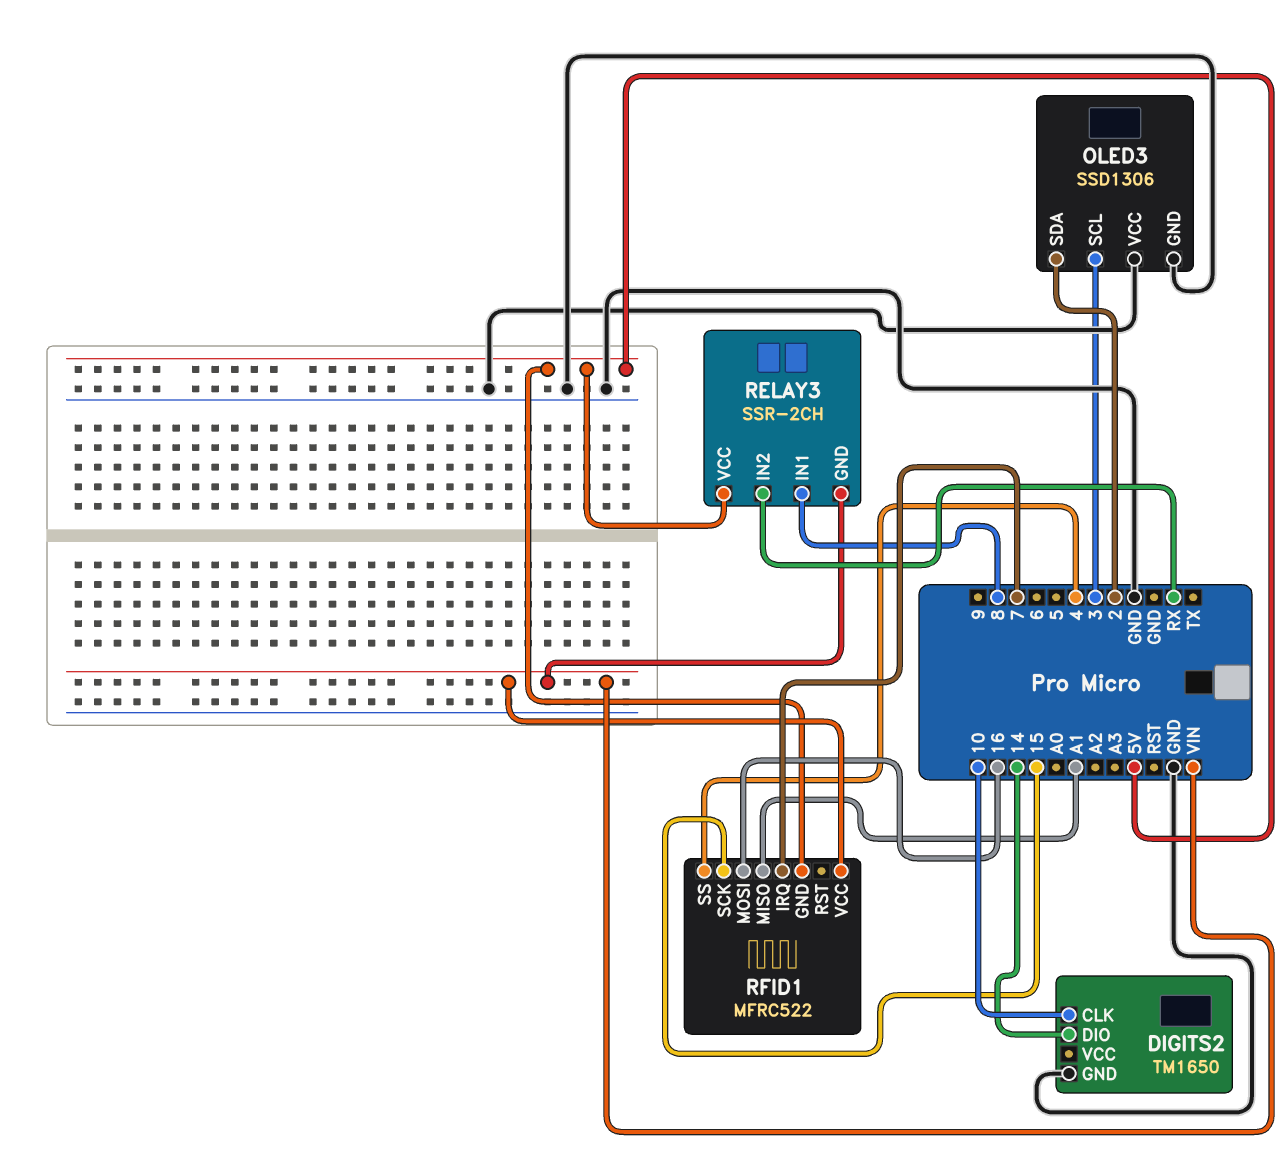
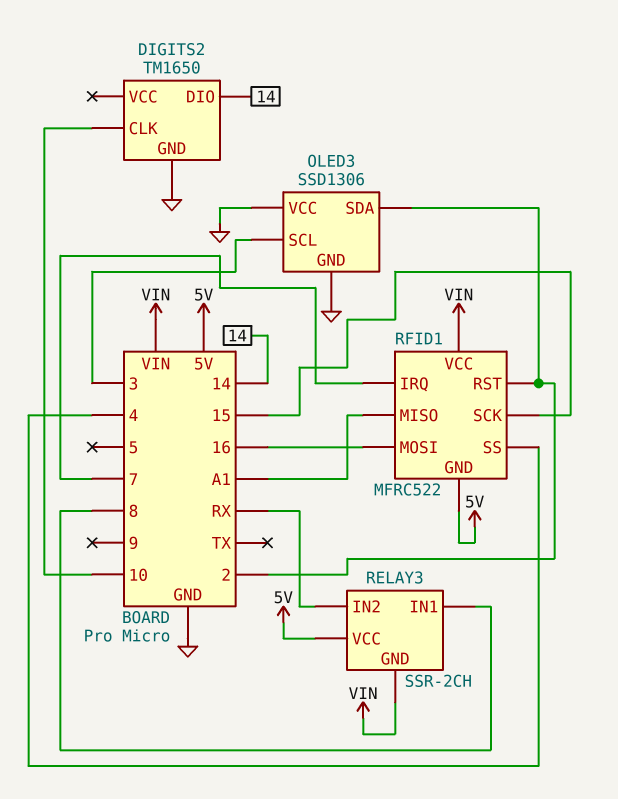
RFID1 pin RST: none -> 2

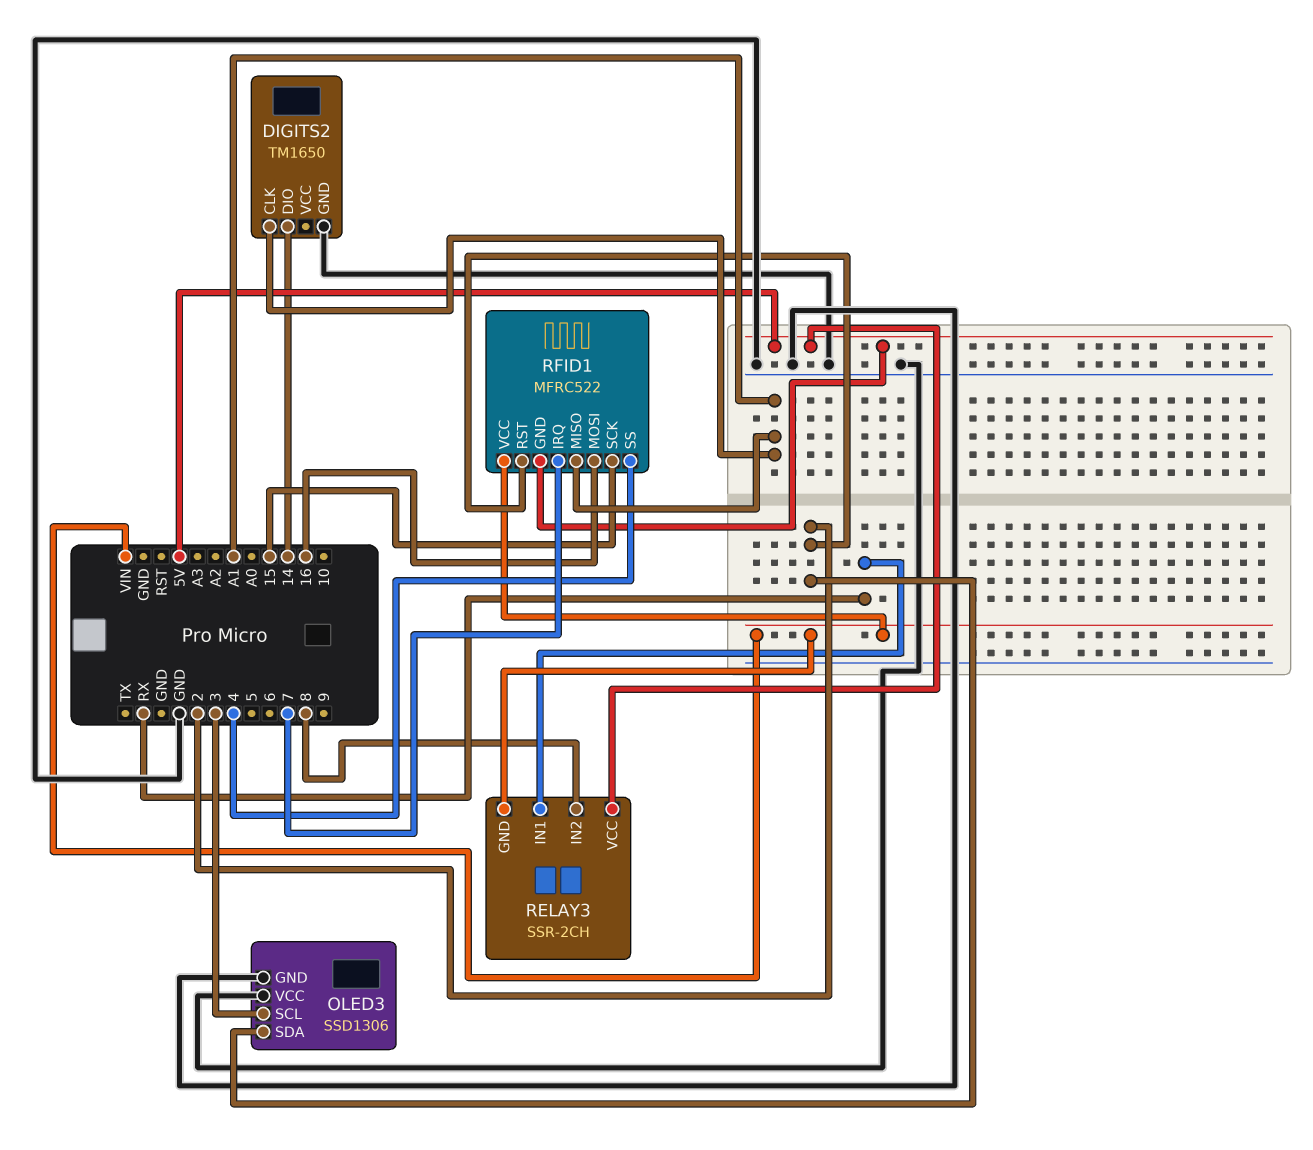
DIGITS2 pin CLK: 10 -> A1
RELAY3 pin IN1: 8 -> RX
RELAY3 pin IN2: RX -> 8

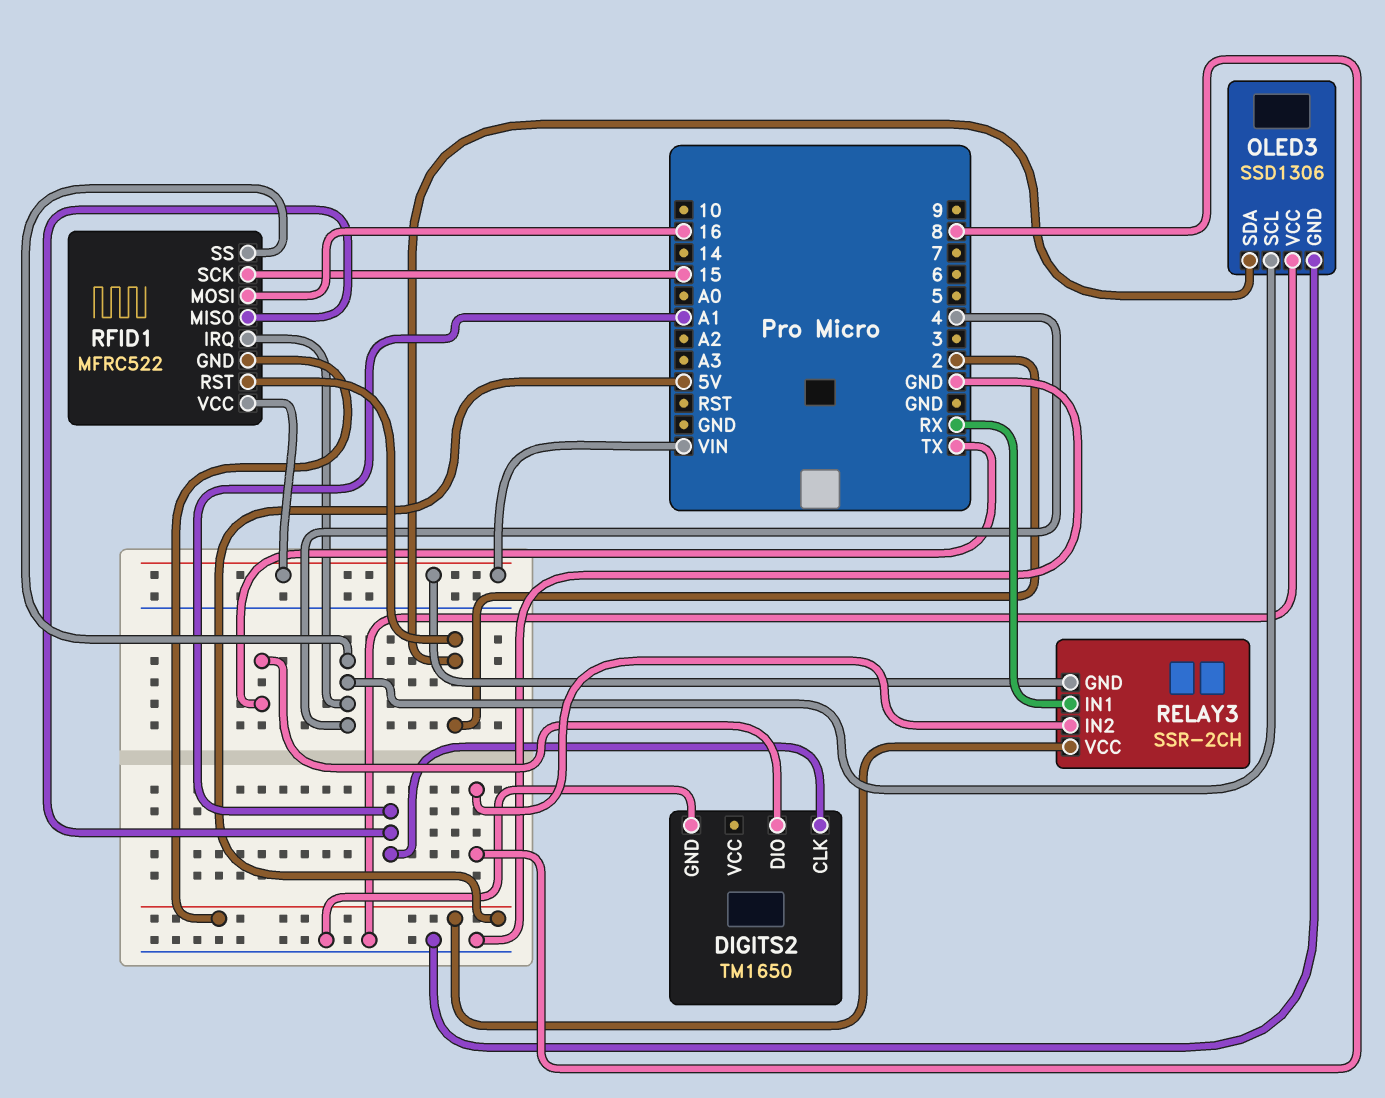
DIGITS2 pin DIO: 14 -> TX
OLED3 pin SCL: 3 -> 4
RFID1 pin IRQ: 7 -> 4

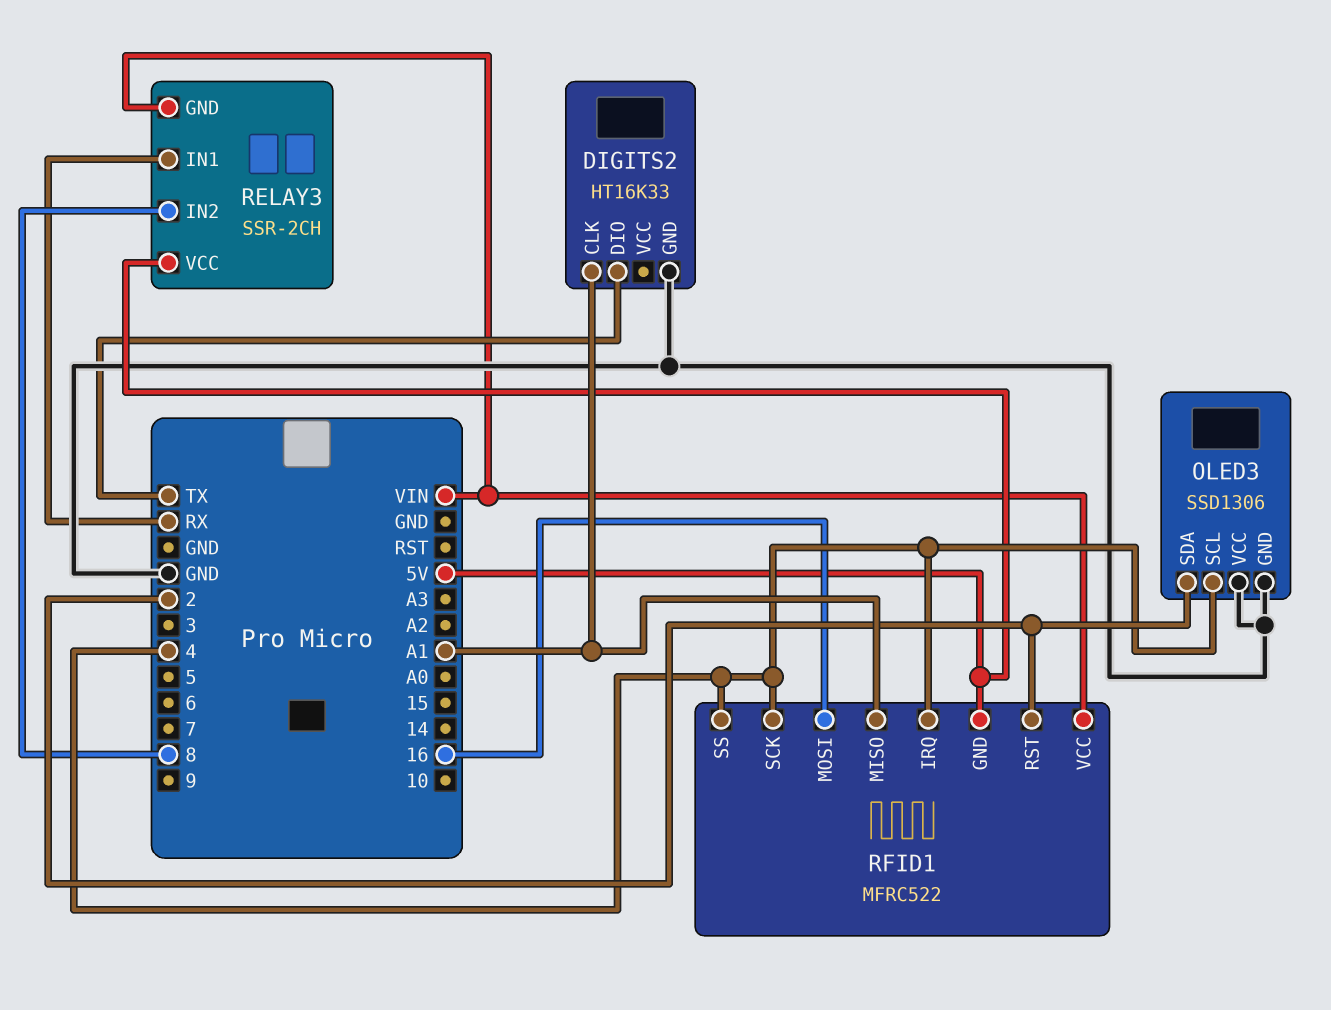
DIGITS2: TM1650 -> HT16K33
RFID1 pin SCK: 15 -> 4

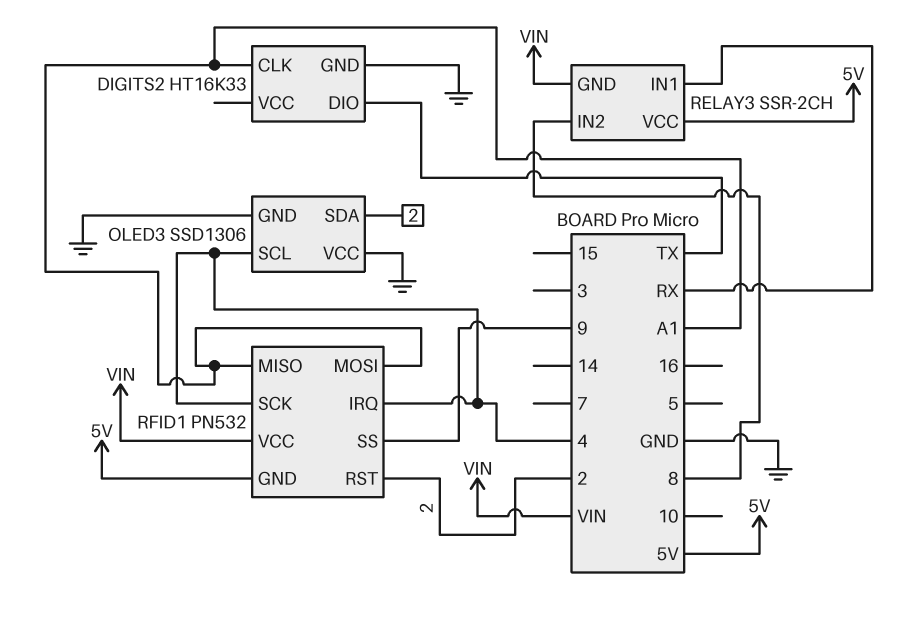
RFID1: MFRC522 -> PN532
RFID1 pin MOSI: 16 -> A1
RFID1 pin SS: 4 -> 9

